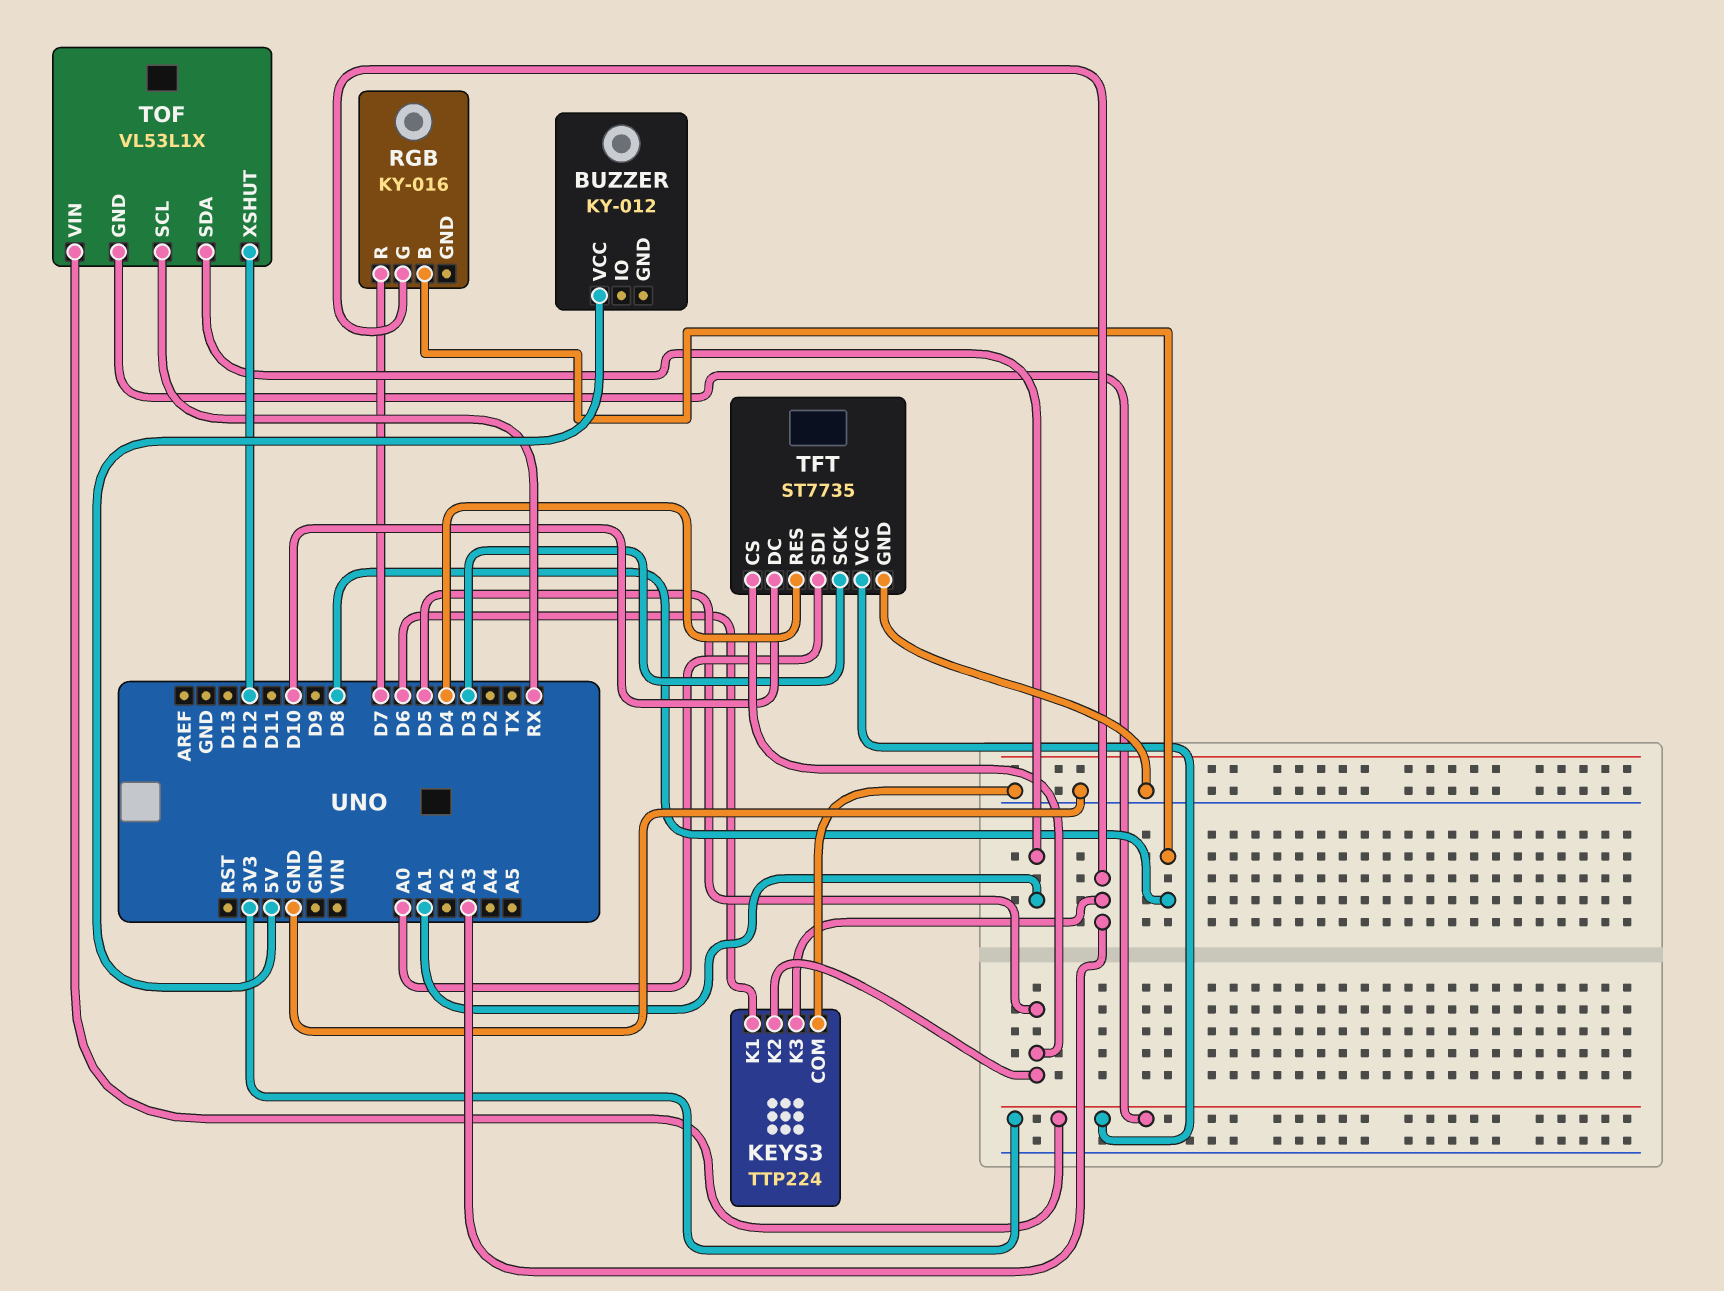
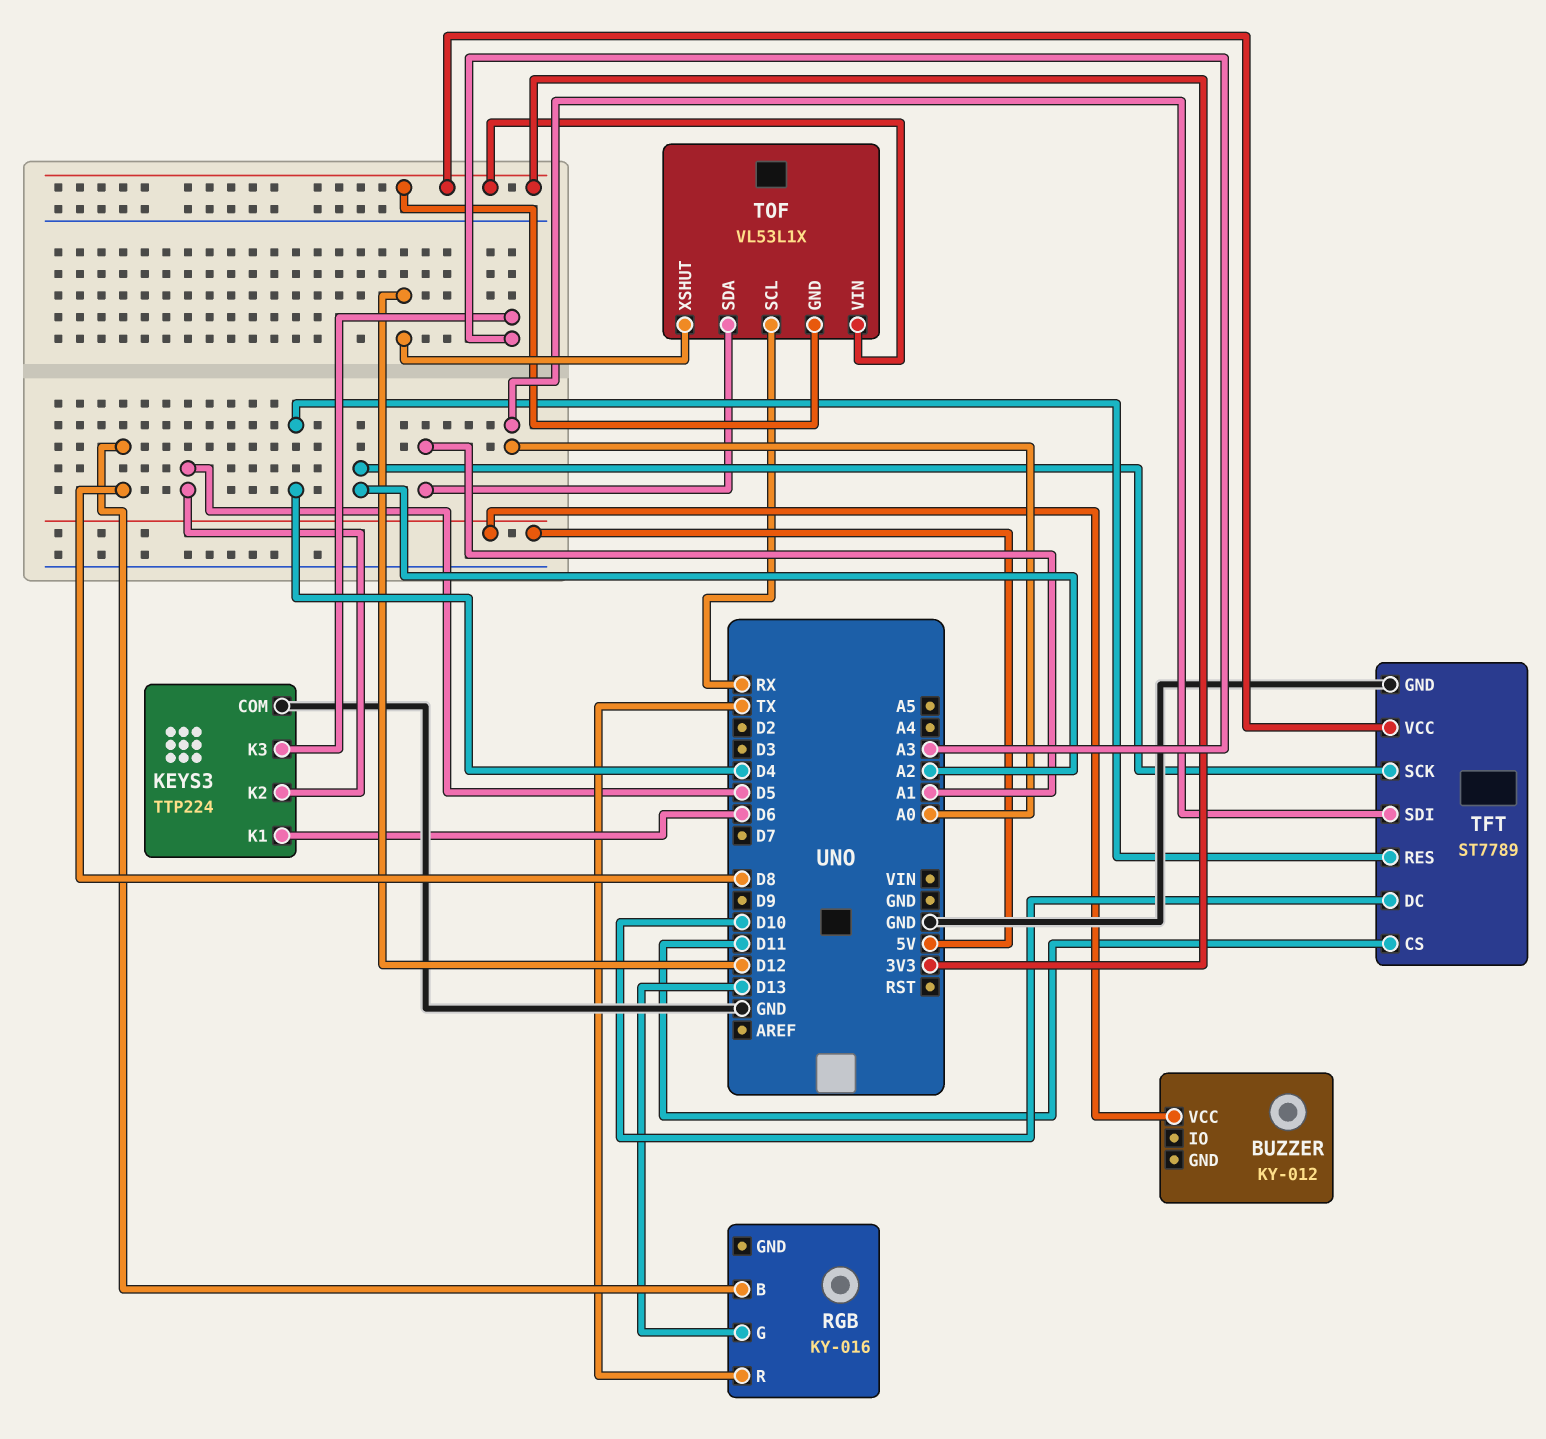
RGB pin G: A3 -> D13
RGB pin R: D7 -> TX
TFT: ST7735 -> ST7789
TFT pin CS: D5 -> D11
TFT pin SCK: D3 -> A2

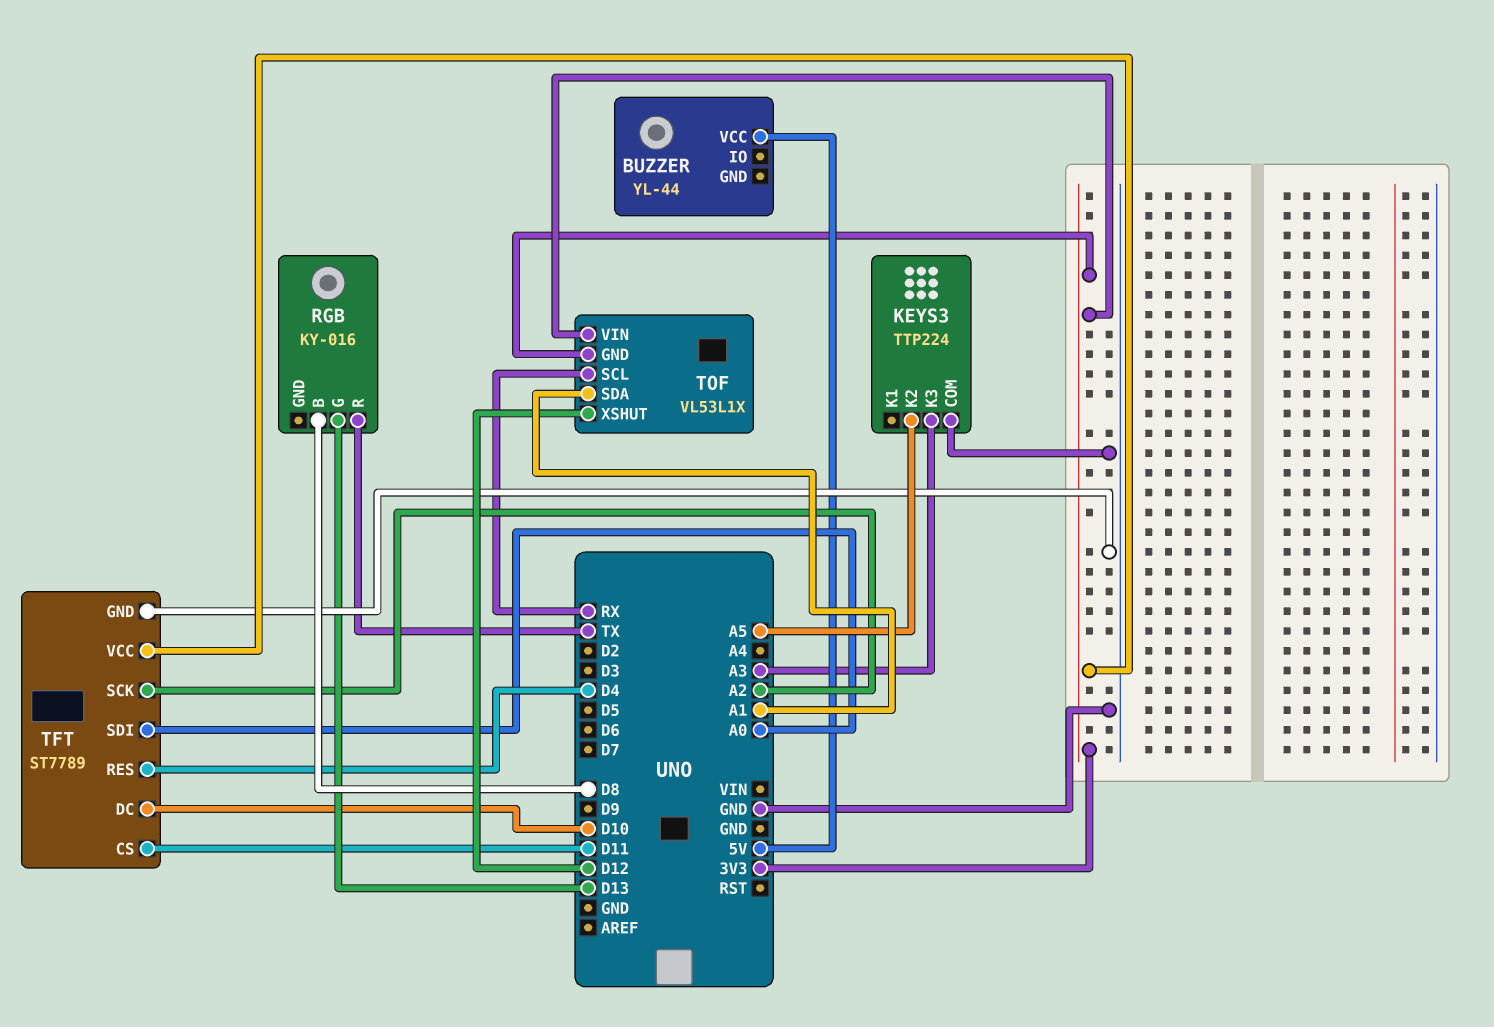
BUZZER: KY-012 -> YL-44
KEYS3 pin K1: D6 -> none
KEYS3 pin K2: D5 -> A5

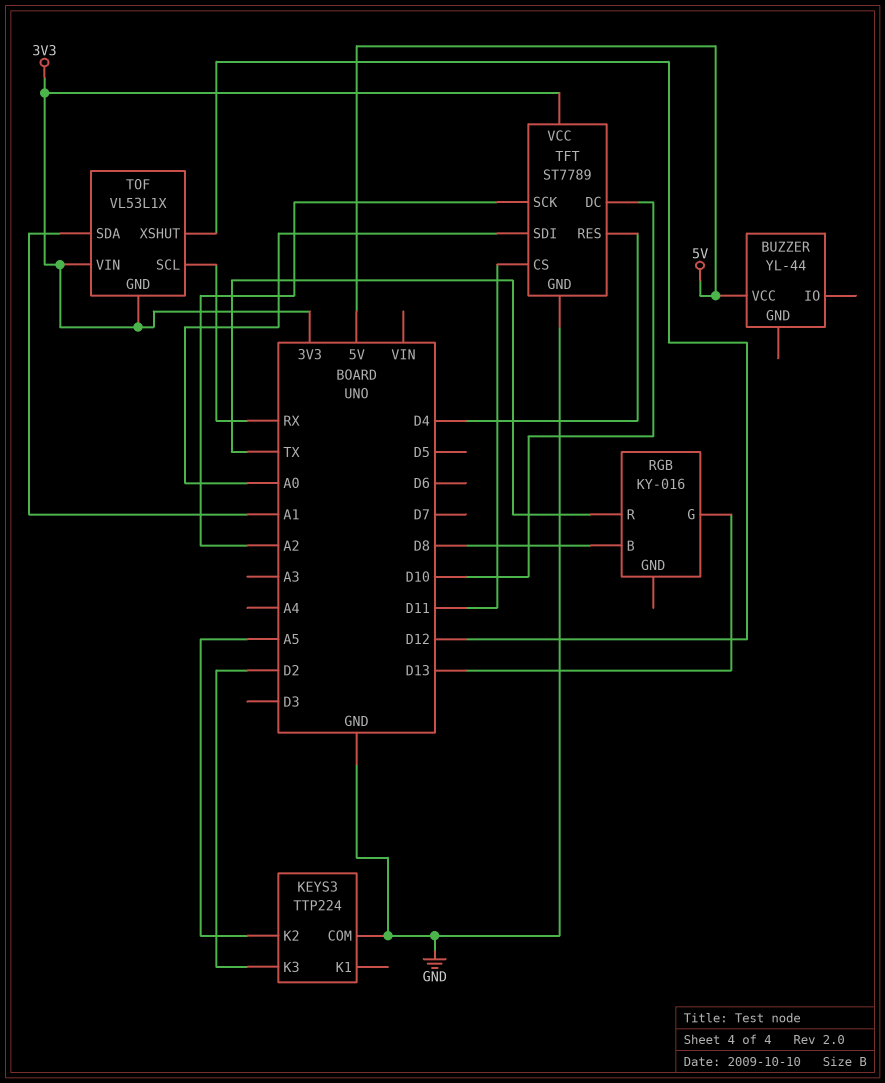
KEYS3 pin K3: A3 -> D2

